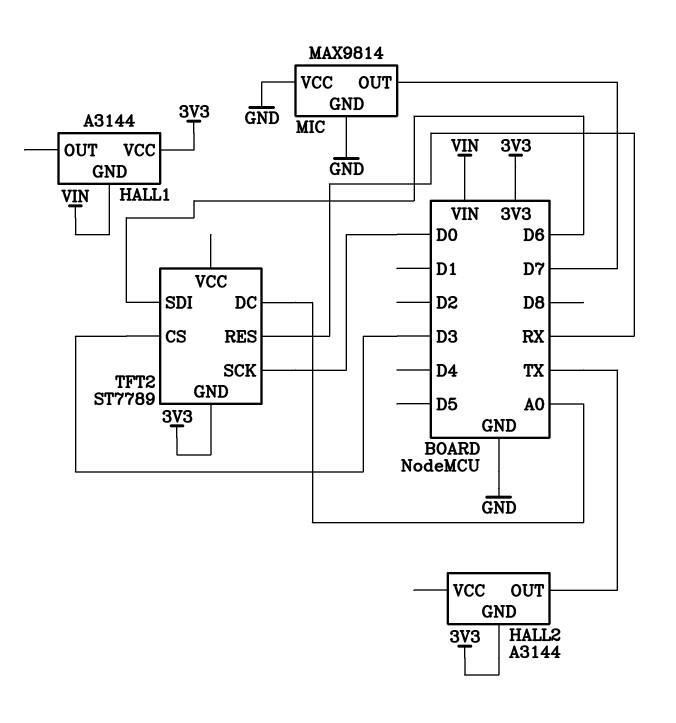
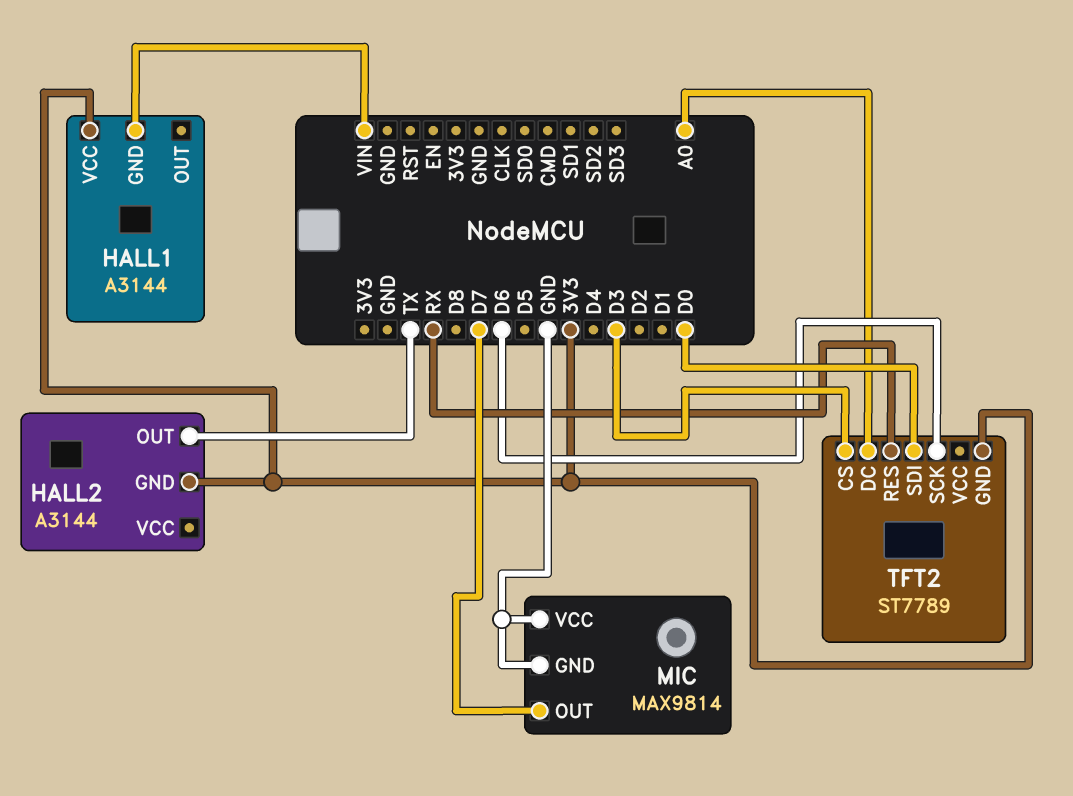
TFT2 pin SCK: D0 -> D6
TFT2 pin SDI: D6 -> D0

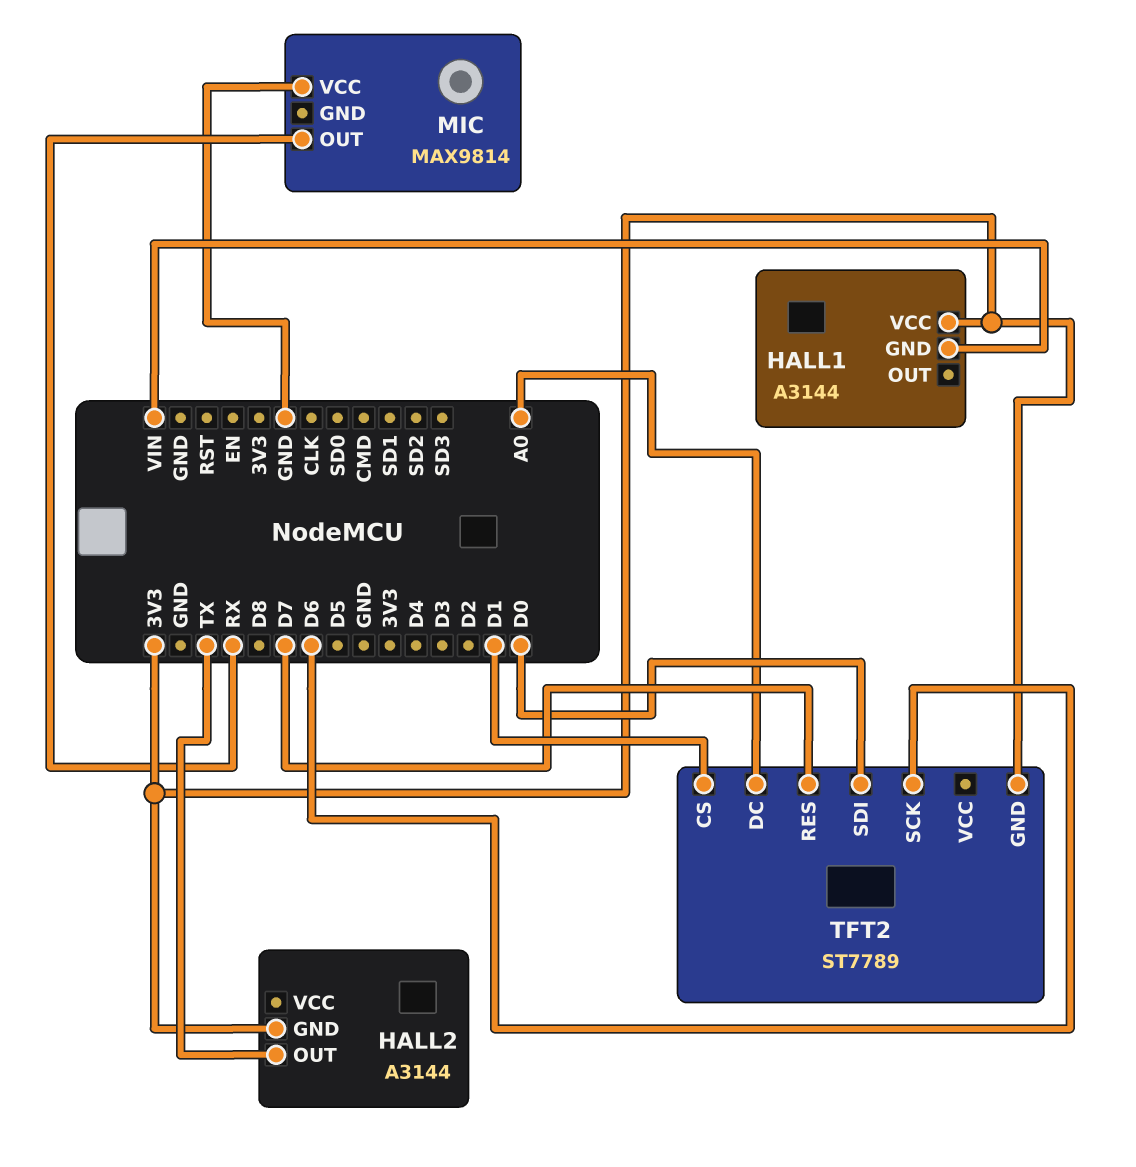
MIC pin GND: GND -> none
MIC pin OUT: D7 -> RX
TFT2 pin CS: D3 -> D1
TFT2 pin RES: RX -> D7

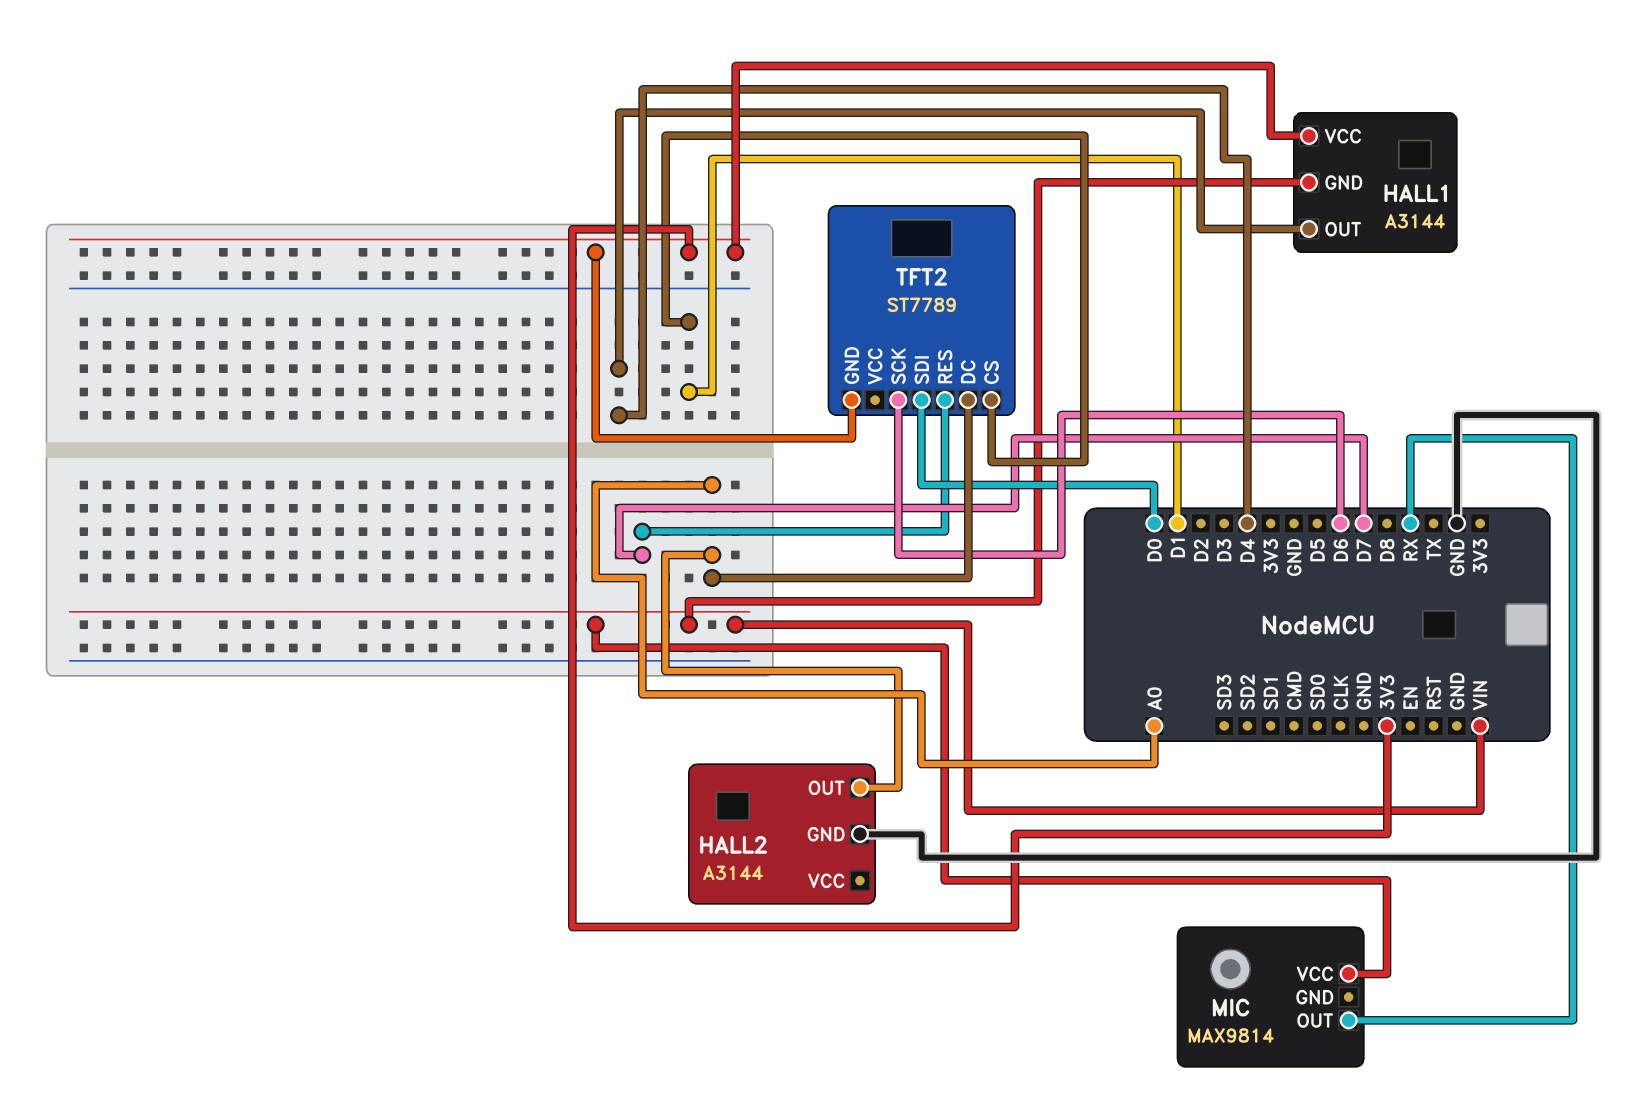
HALL1 pin OUT: none -> D4
HALL2 pin GND: 3V3 -> GND
HALL2 pin OUT: TX -> A0
MIC pin VCC: GND -> VIN

